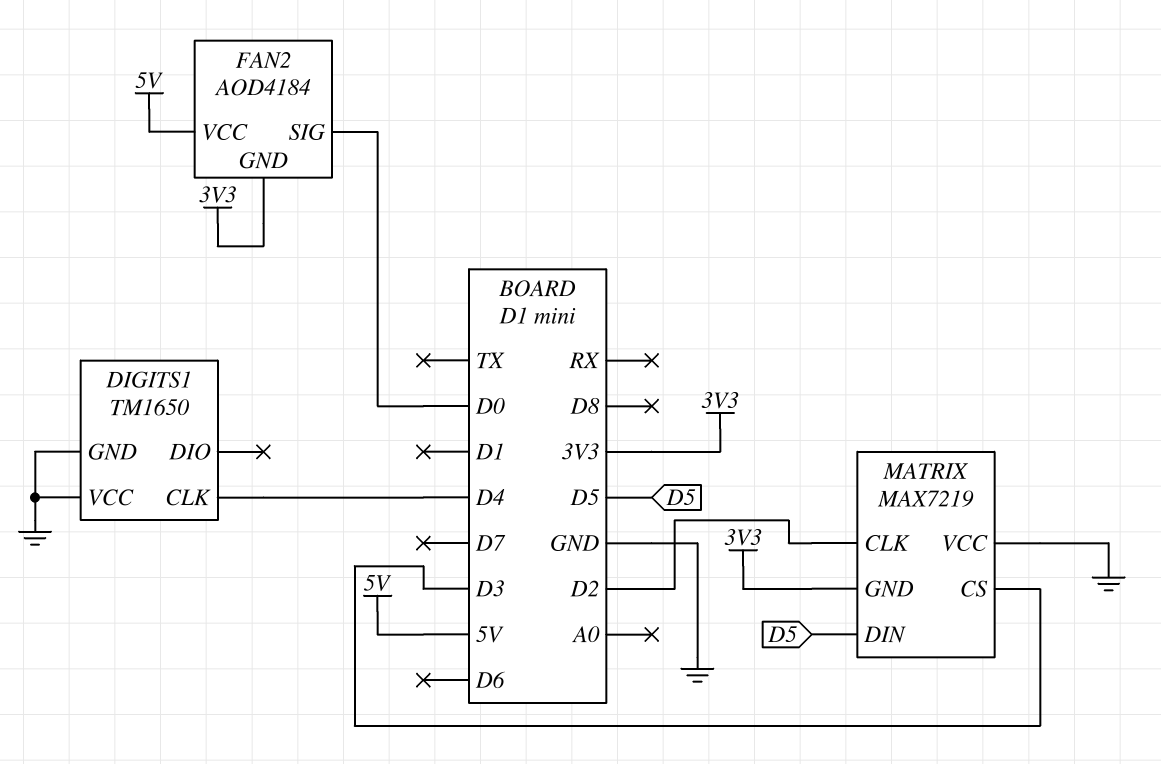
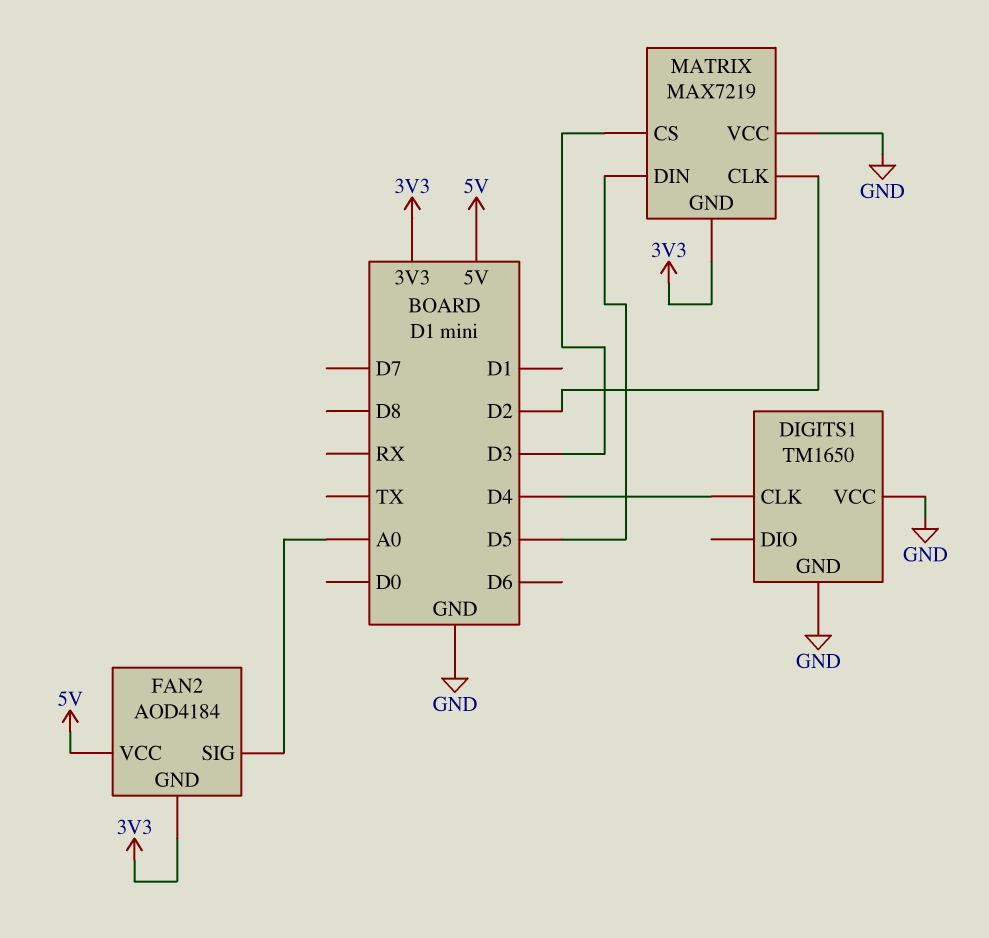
FAN2 pin SIG: D0 -> A0

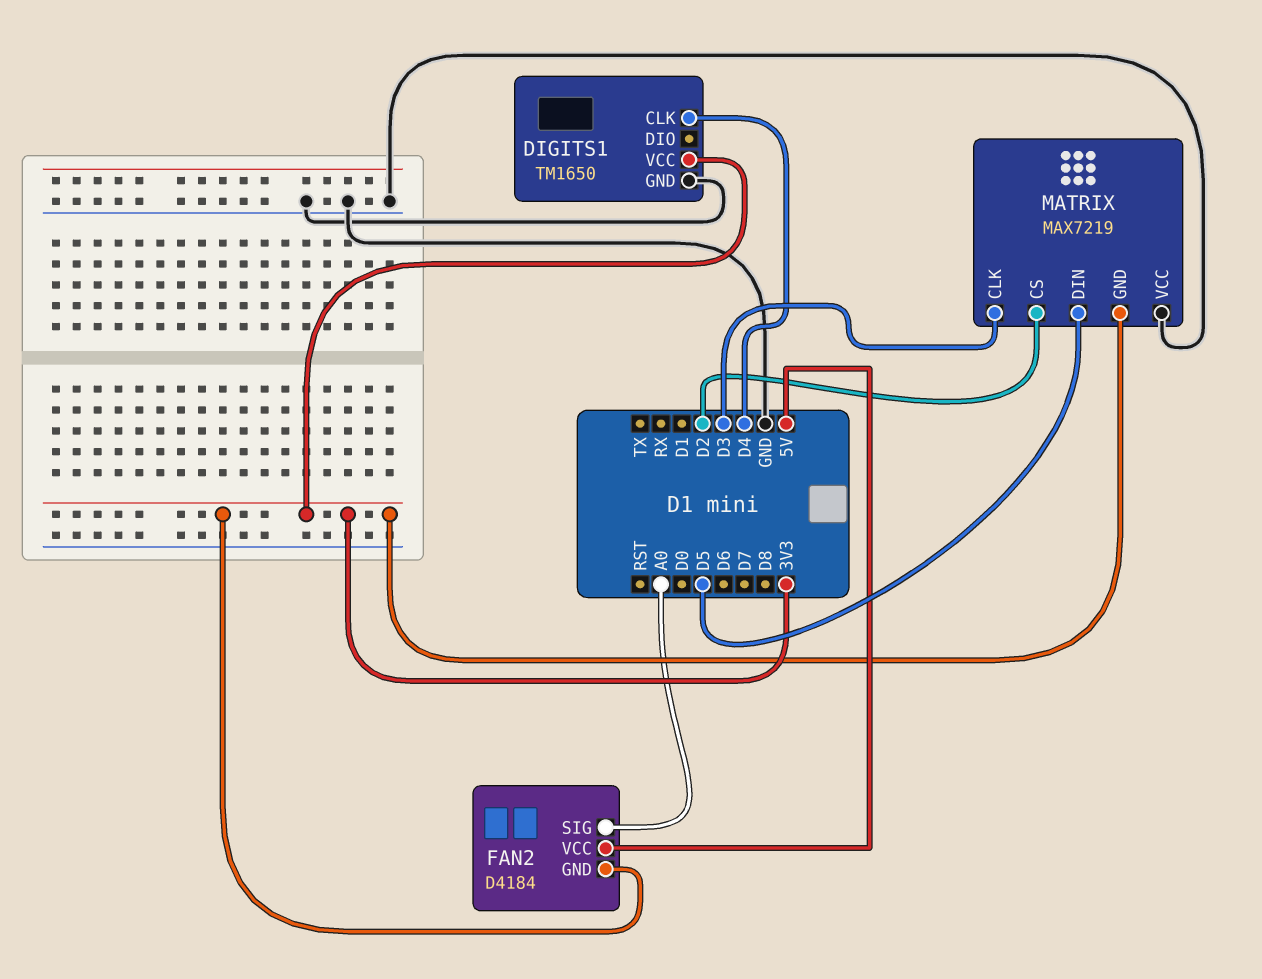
DIGITS1 pin VCC: GND -> 3V3
FAN2: AOD4184 -> D4184
MATRIX pin CLK: D2 -> D3
MATRIX pin CS: D3 -> D2

